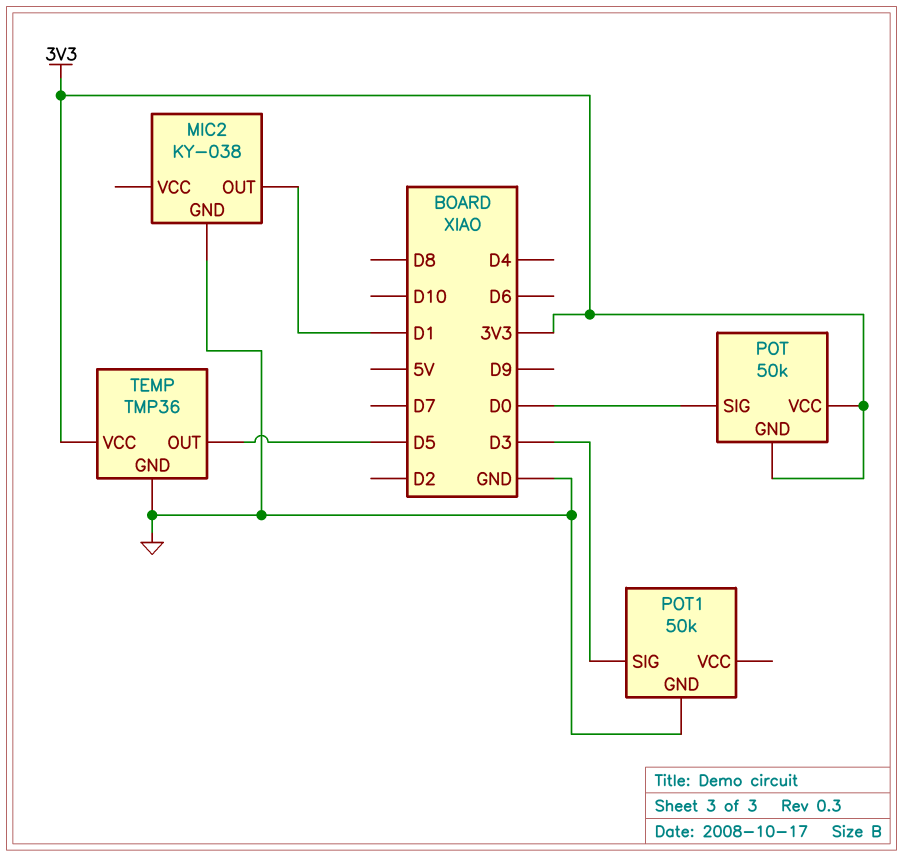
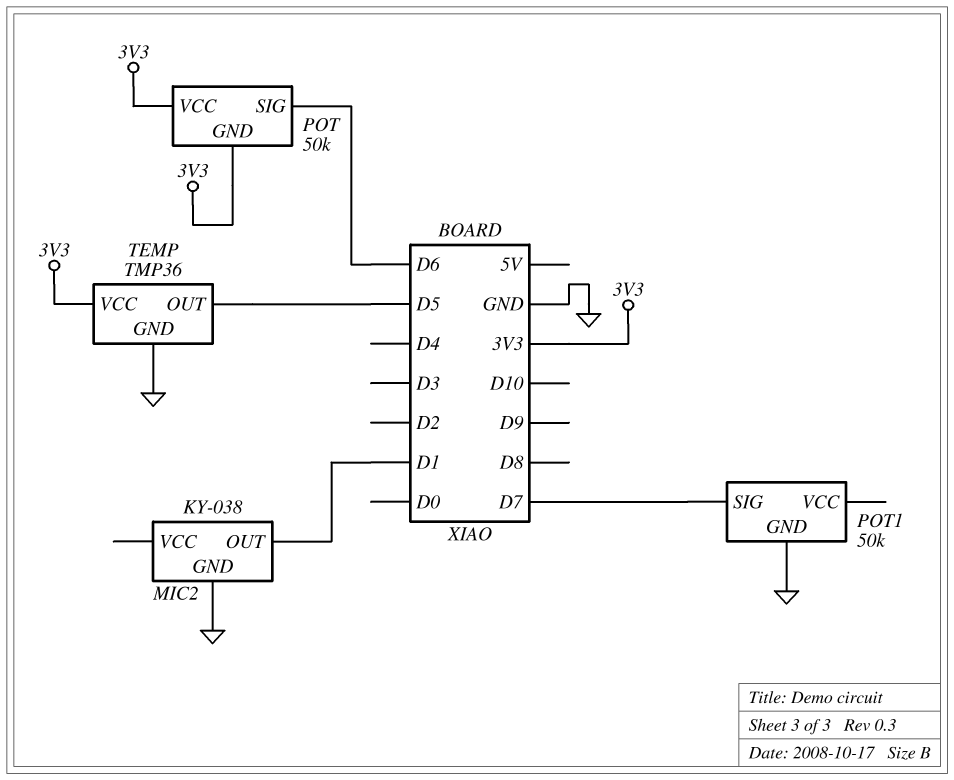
POT pin SIG: D0 -> D6
POT1 pin SIG: D3 -> D7

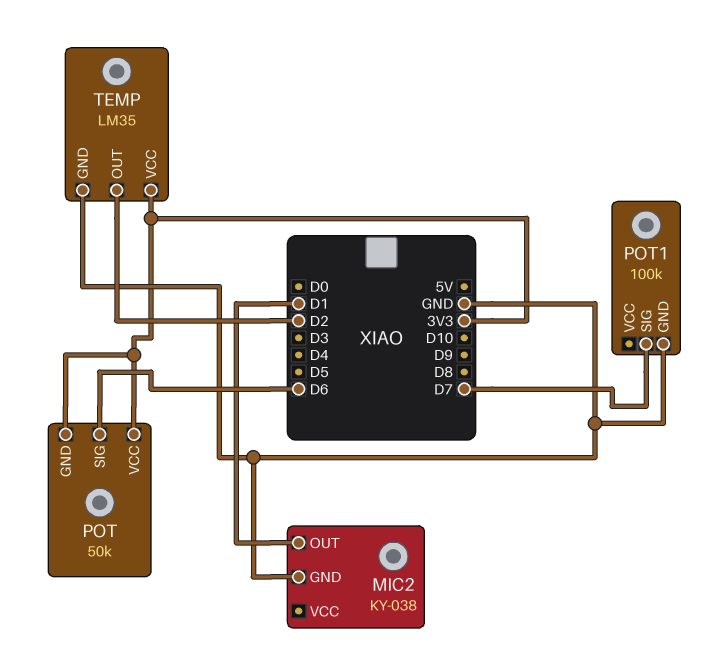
POT1: 50k -> 100k
TEMP: TMP36 -> LM35
TEMP pin OUT: D5 -> D2

